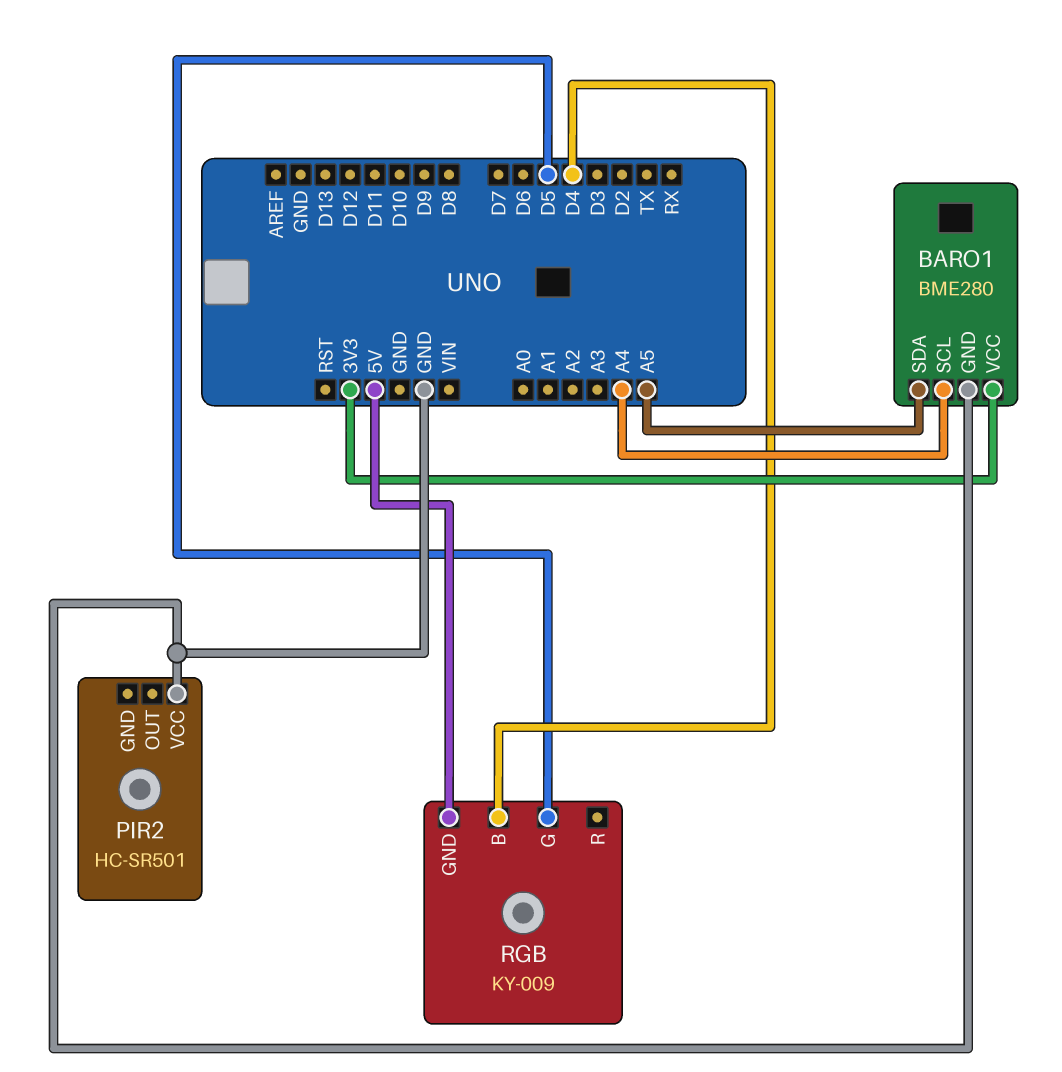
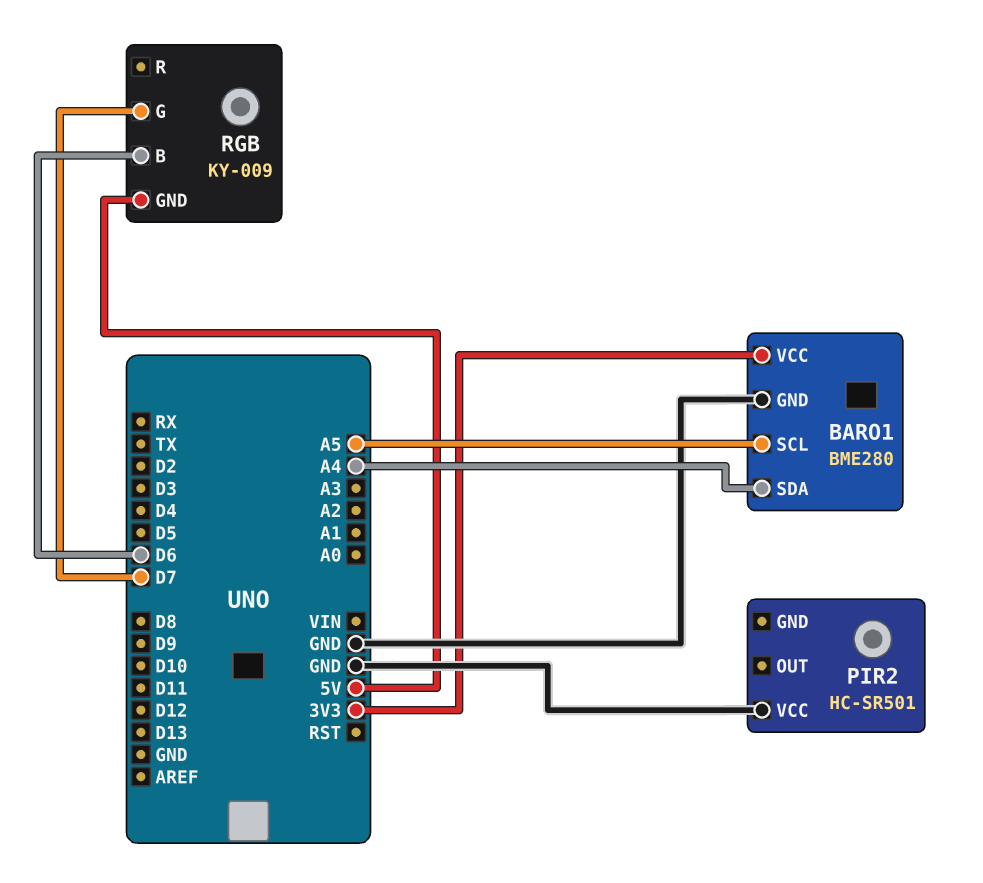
BARO1 pin SCL: A4 -> A5
BARO1 pin SDA: A5 -> A4
RGB pin B: D4 -> D6
RGB pin G: D5 -> D7

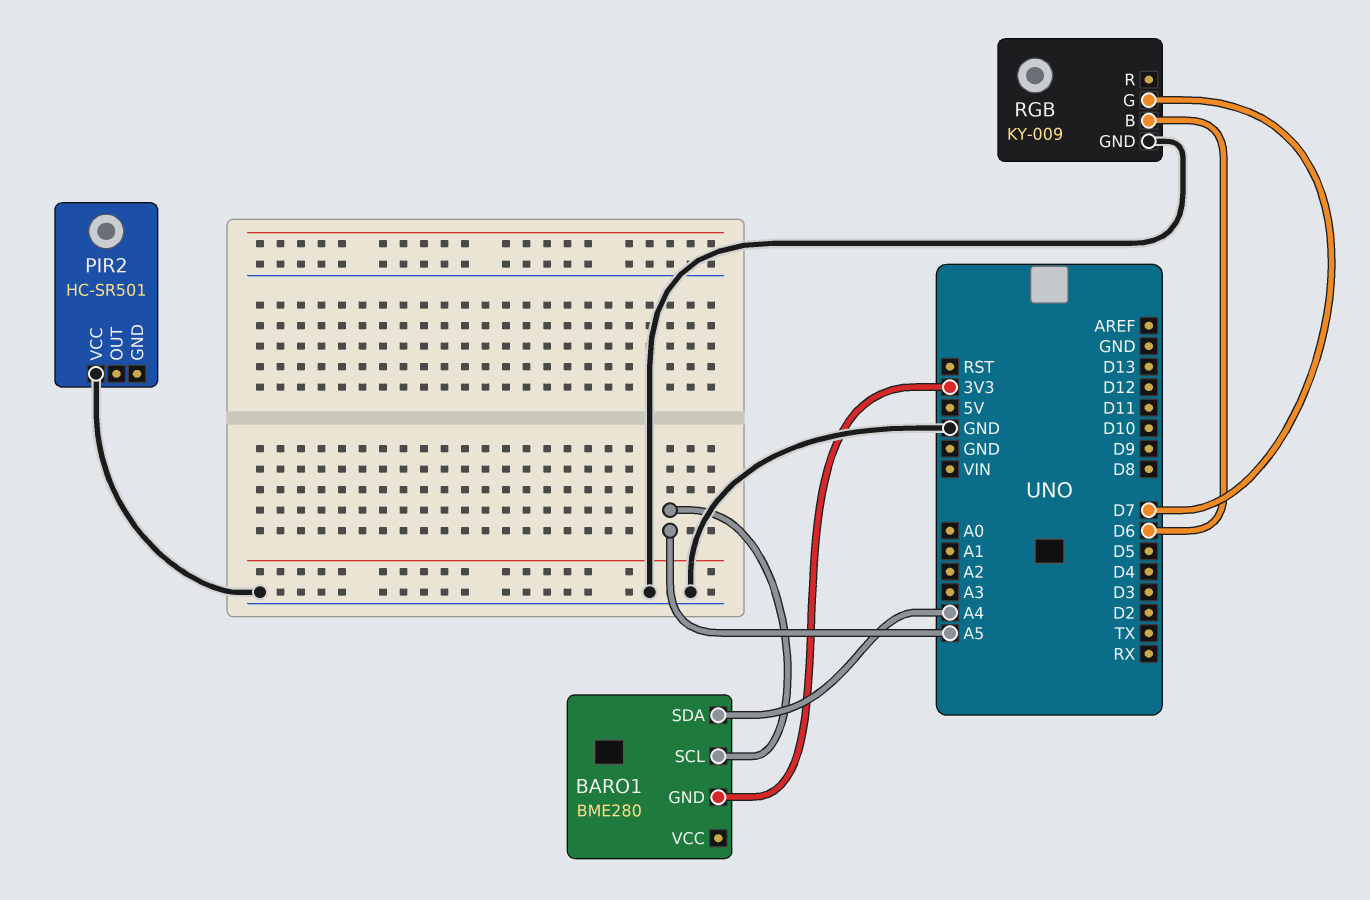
BARO1 pin GND: GND -> 3V3
BARO1 pin VCC: 3V3 -> none
RGB pin GND: 5V -> GND

